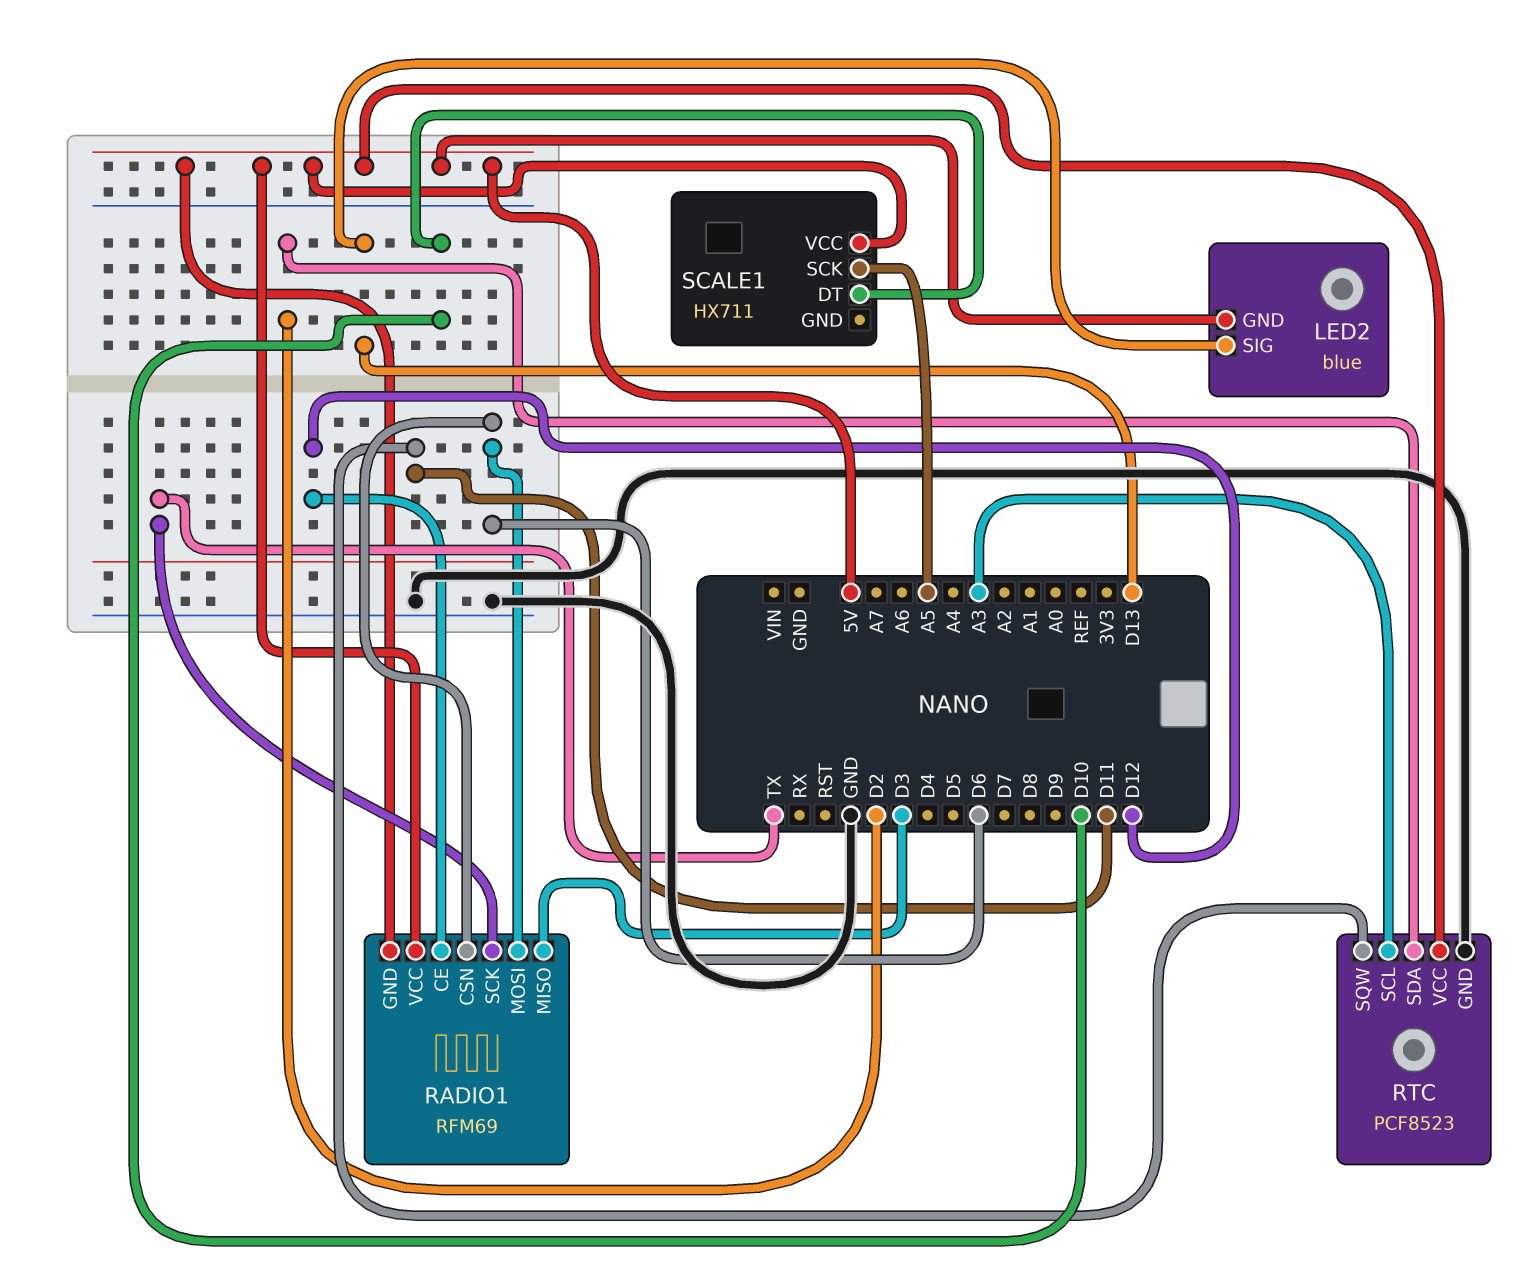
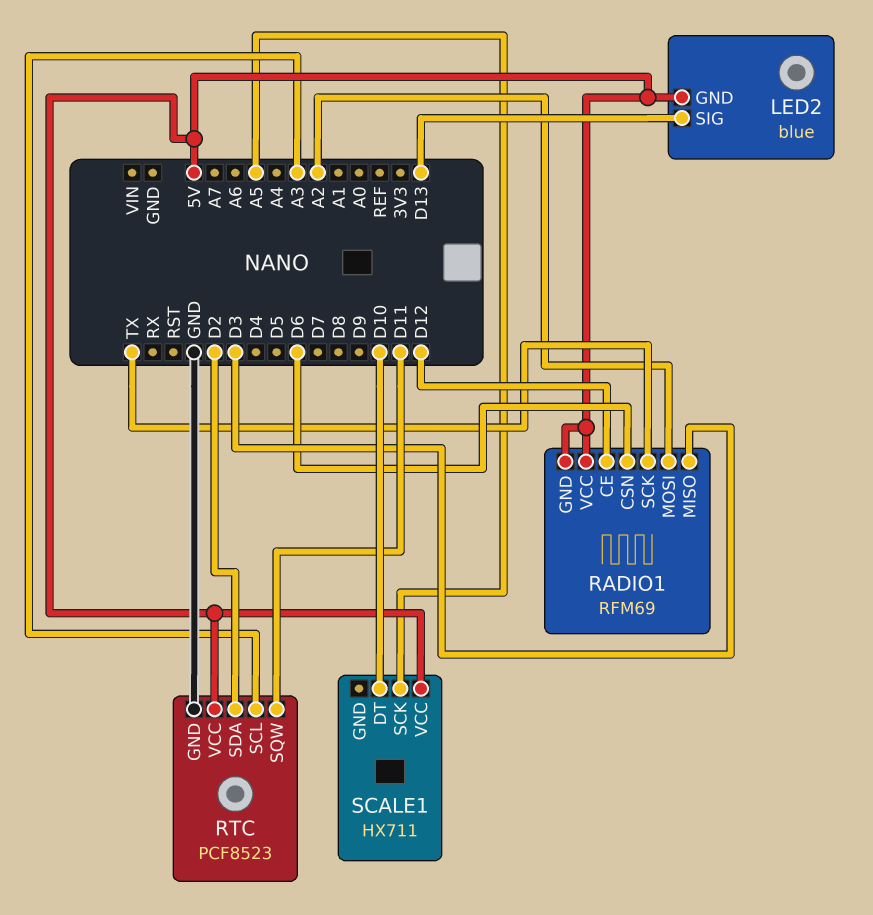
RADIO1 pin MOSI: D6 -> A2

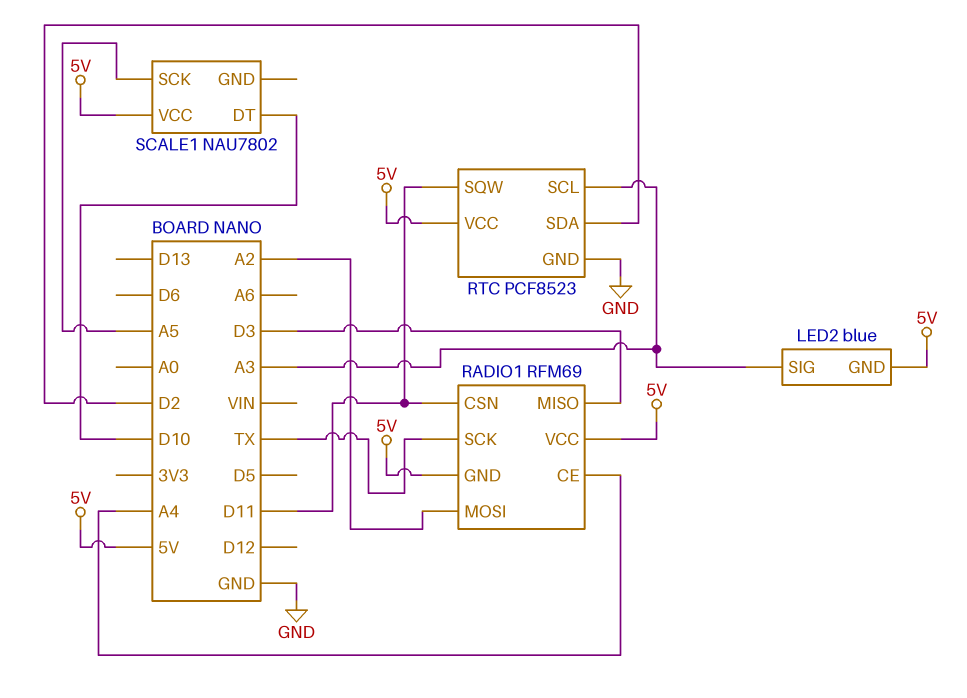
LED2 pin SIG: D13 -> A3
RADIO1 pin CE: D12 -> A4
RADIO1 pin CSN: D6 -> D11
SCALE1: HX711 -> NAU7802

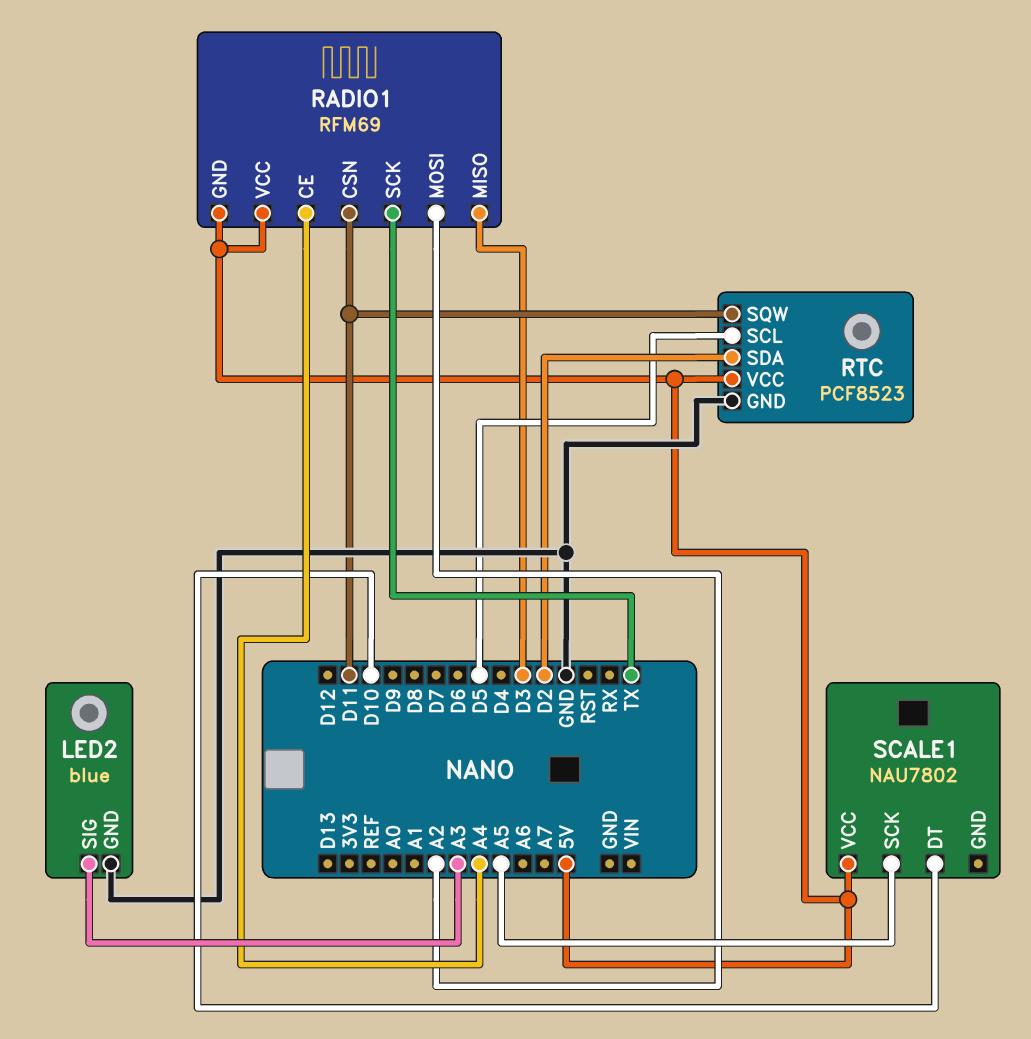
LED2 pin GND: 5V -> GND
RTC pin SCL: A3 -> D5

